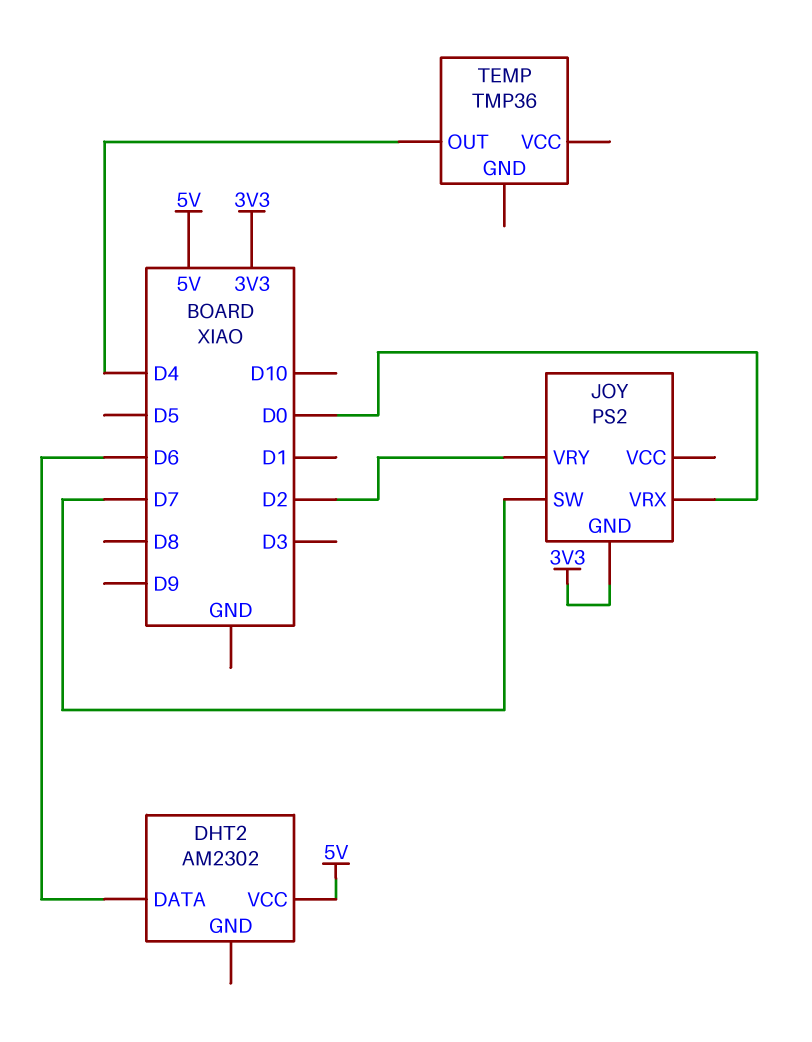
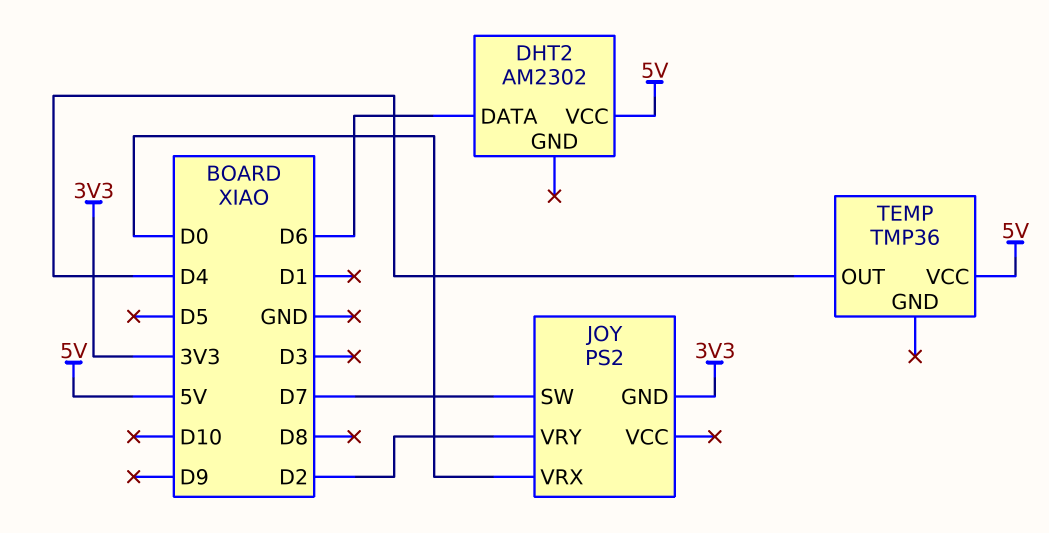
TEMP pin VCC: none -> 5V

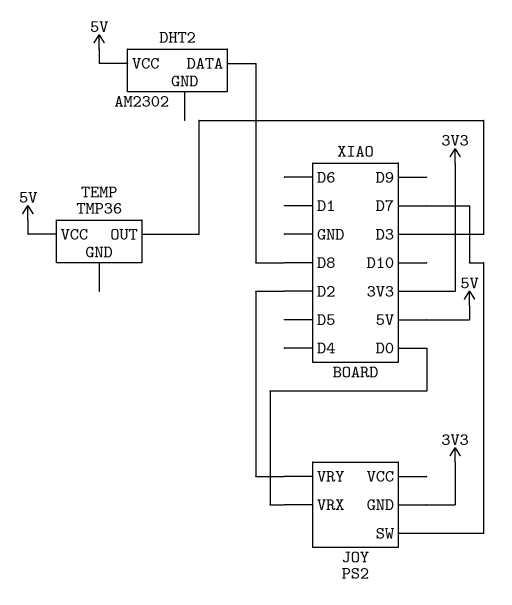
DHT2 pin DATA: D6 -> D8
TEMP pin OUT: D4 -> D3

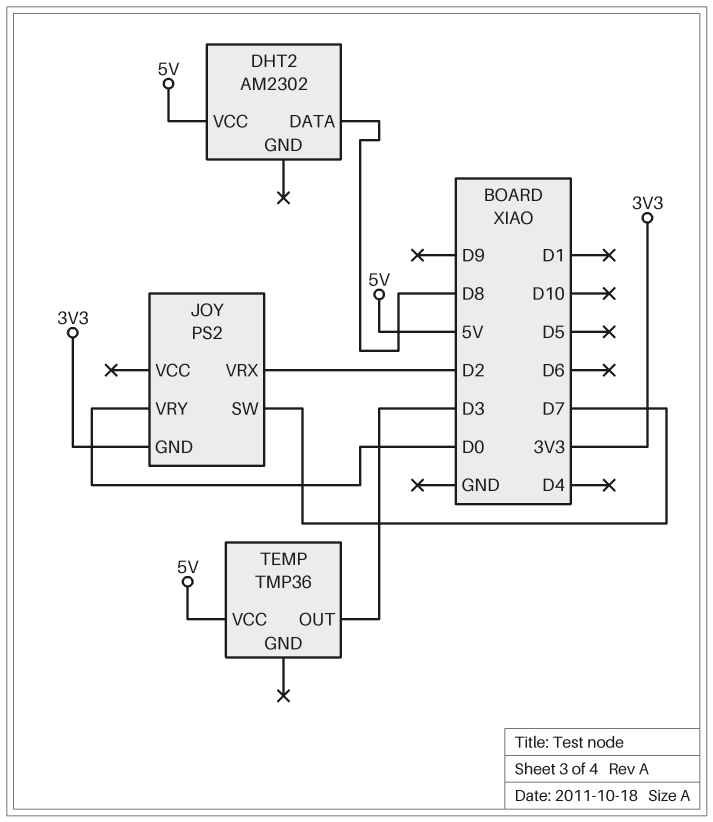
JOY pin VRX: D0 -> D2
JOY pin VRY: D2 -> D0

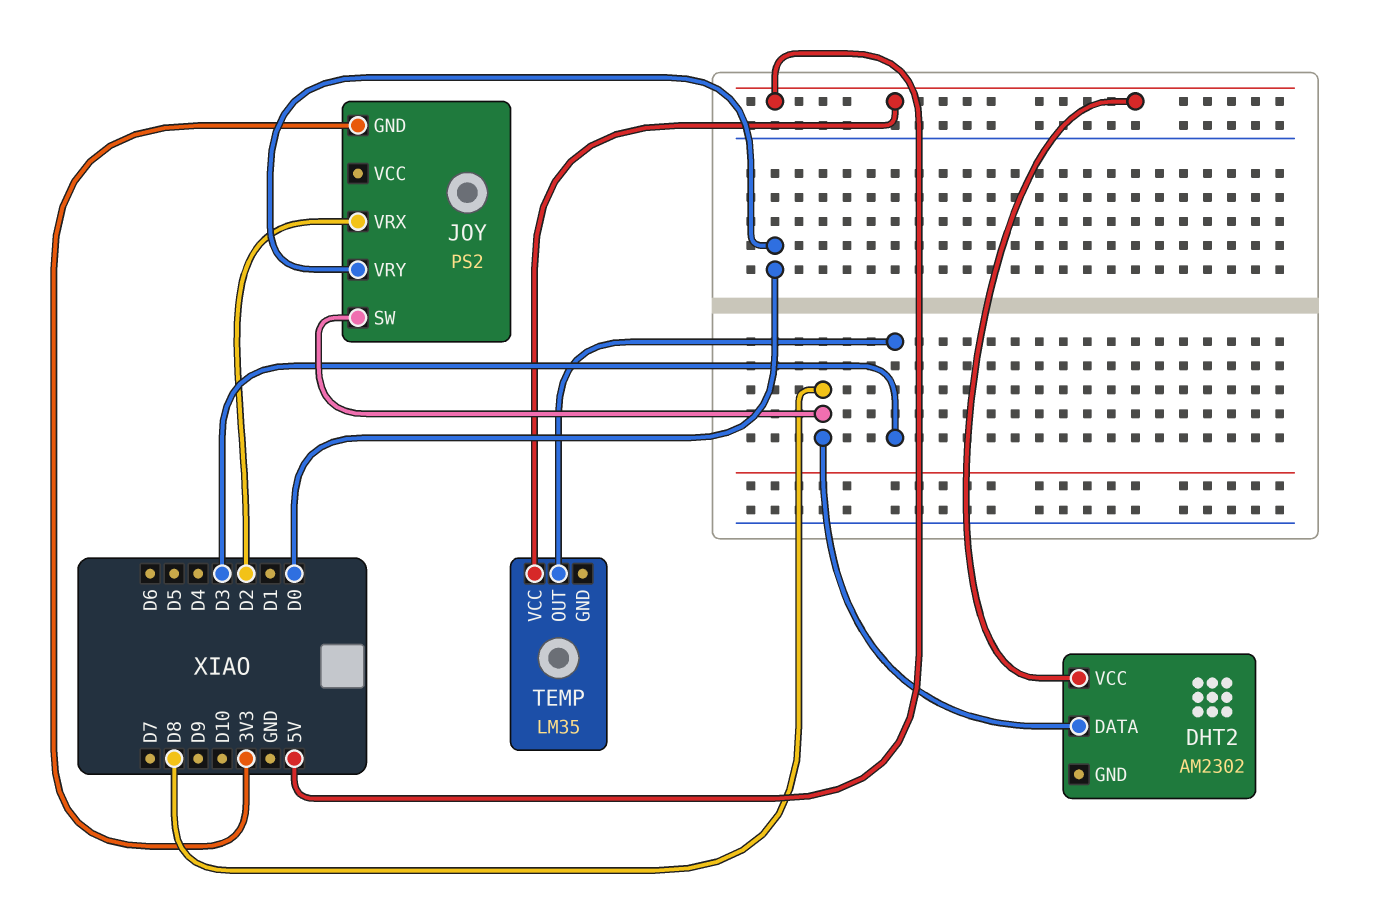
JOY pin SW: D7 -> D8
TEMP: TMP36 -> LM35

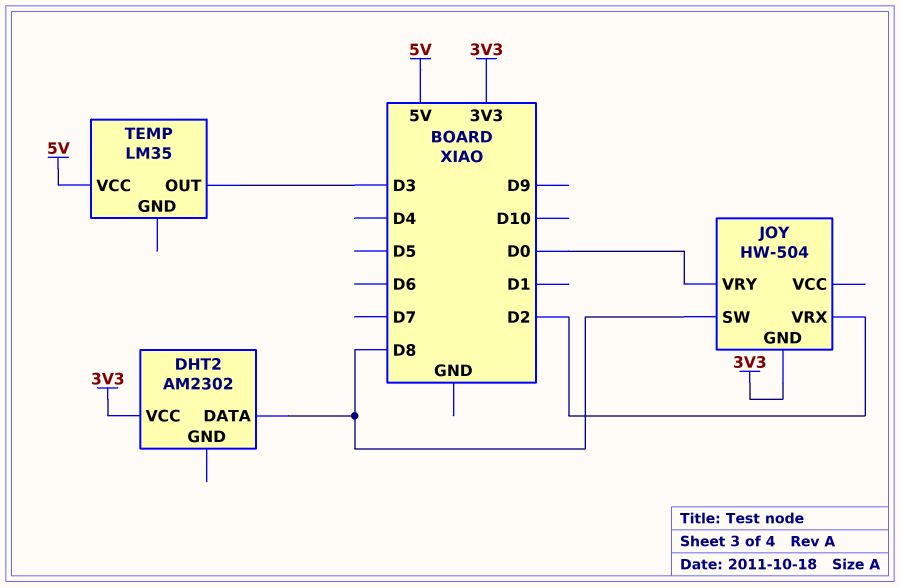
DHT2 pin VCC: 5V -> 3V3
JOY: PS2 -> HW-504

